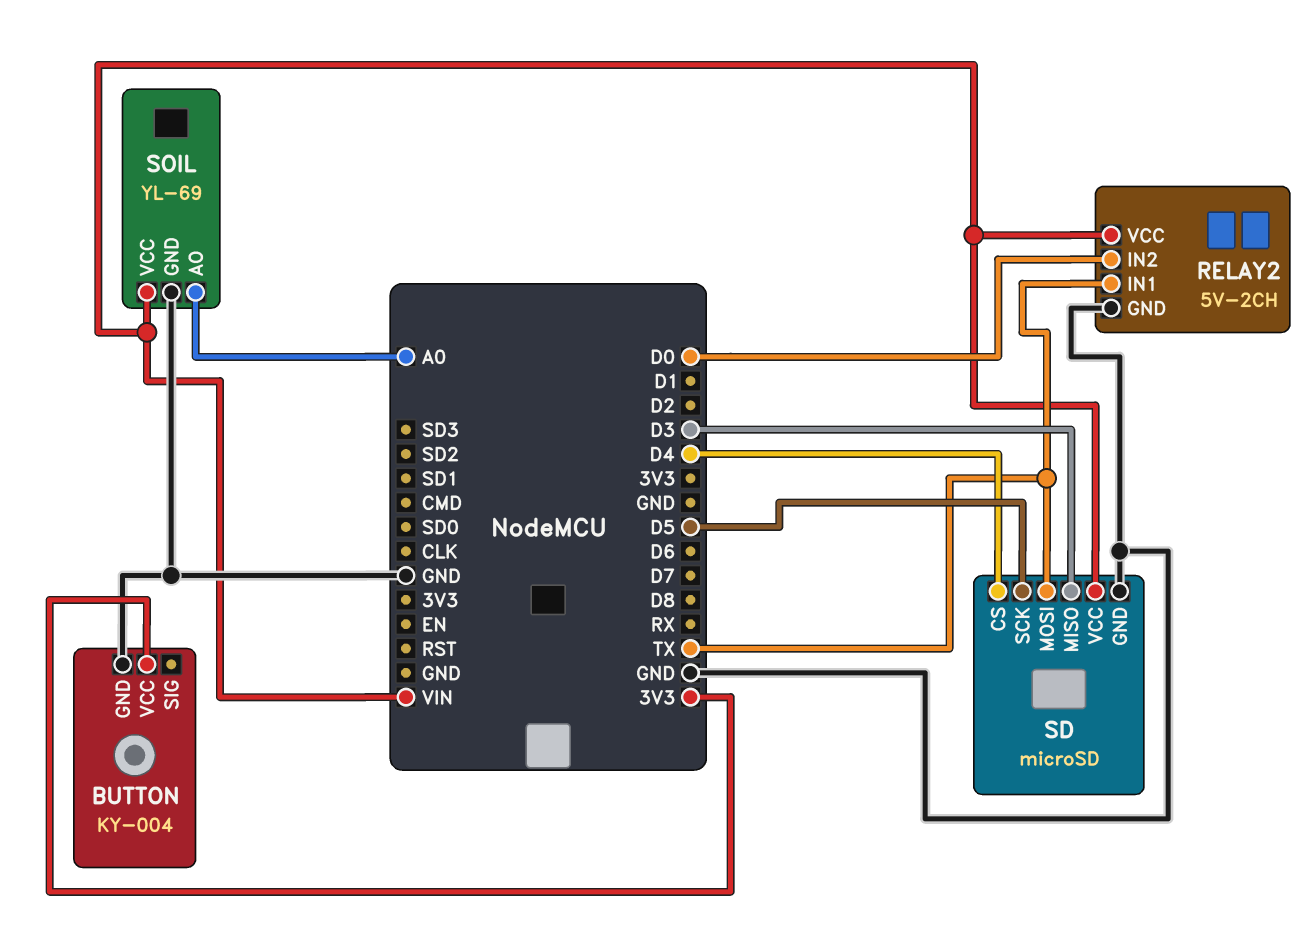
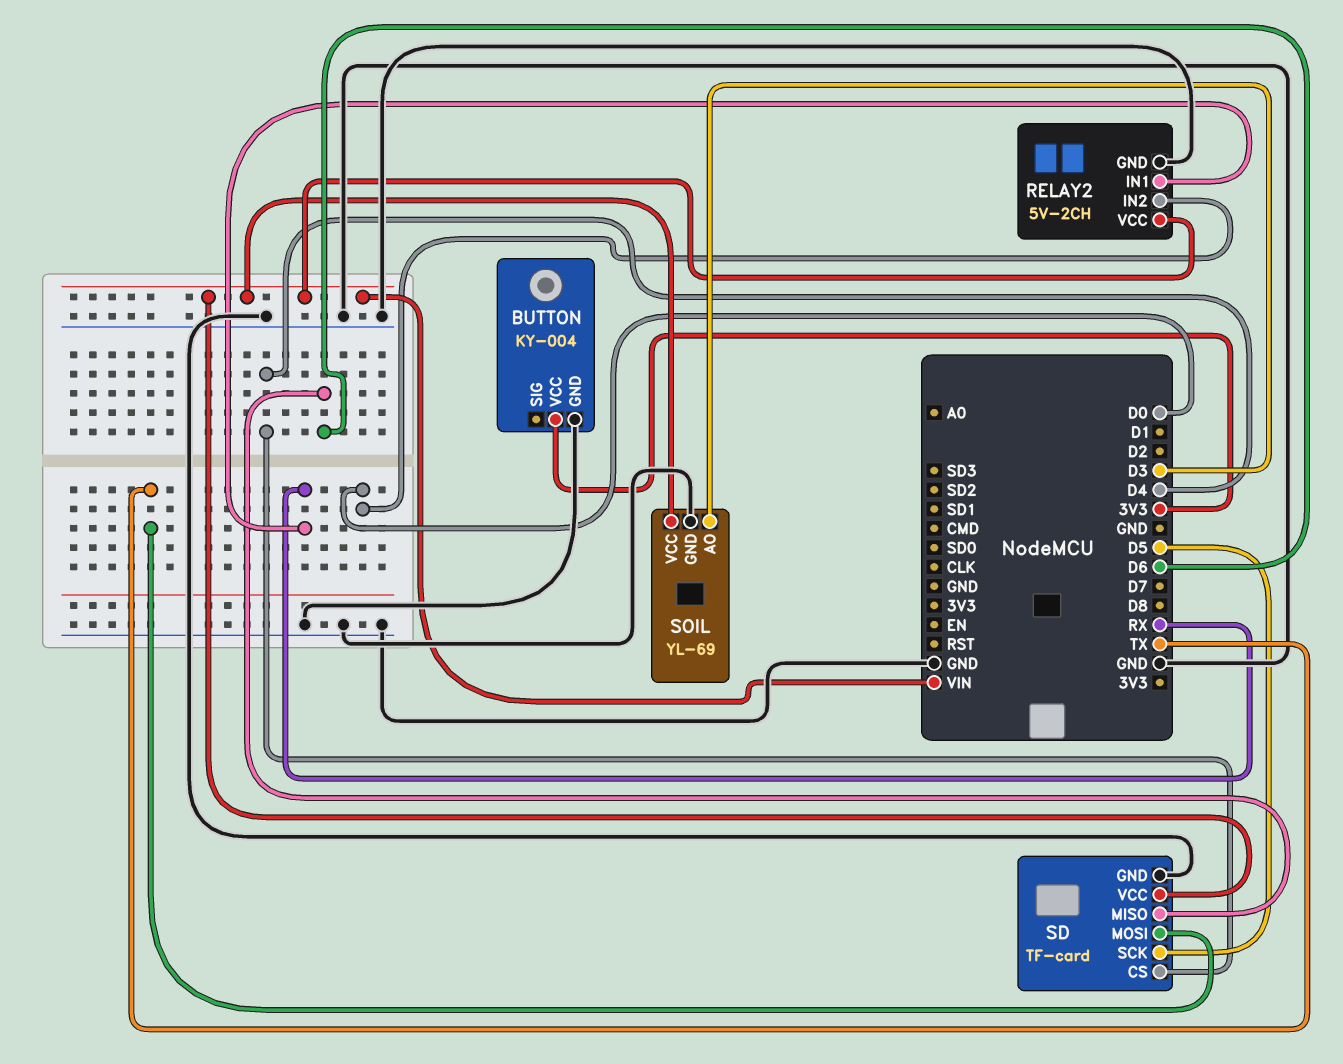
RELAY2 pin IN1: TX -> RX
SD: microSD -> TF-card
SD pin MISO: D3 -> D6
SOIL pin AO: A0 -> D3

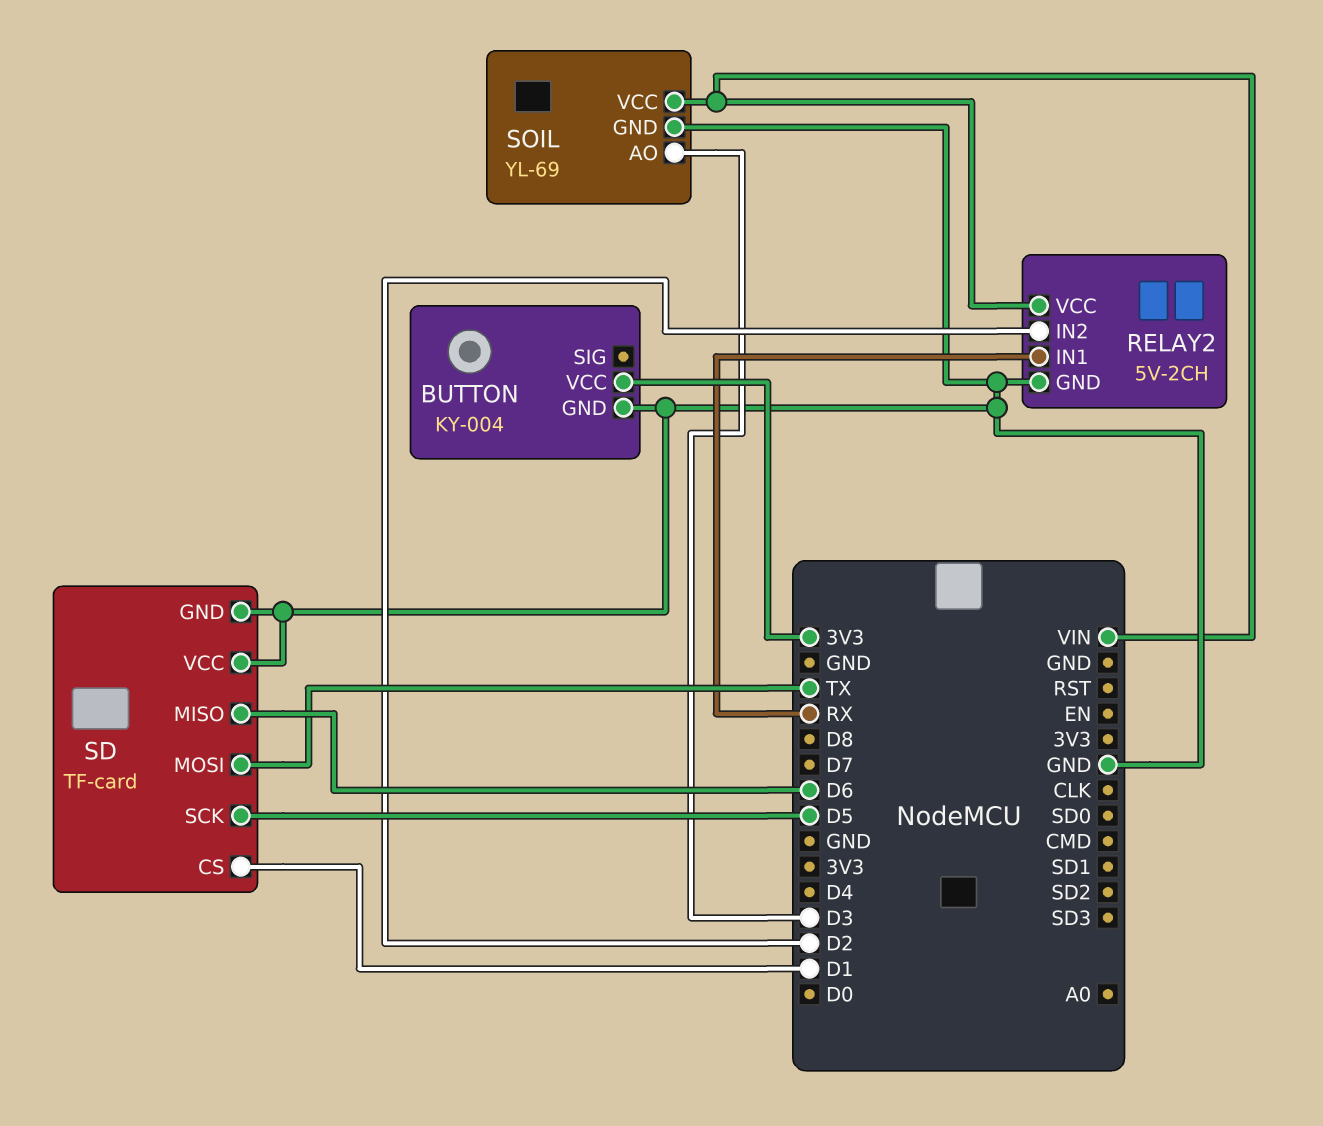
RELAY2 pin IN2: D0 -> D2
SD pin CS: D4 -> D1
SD pin VCC: VIN -> GND

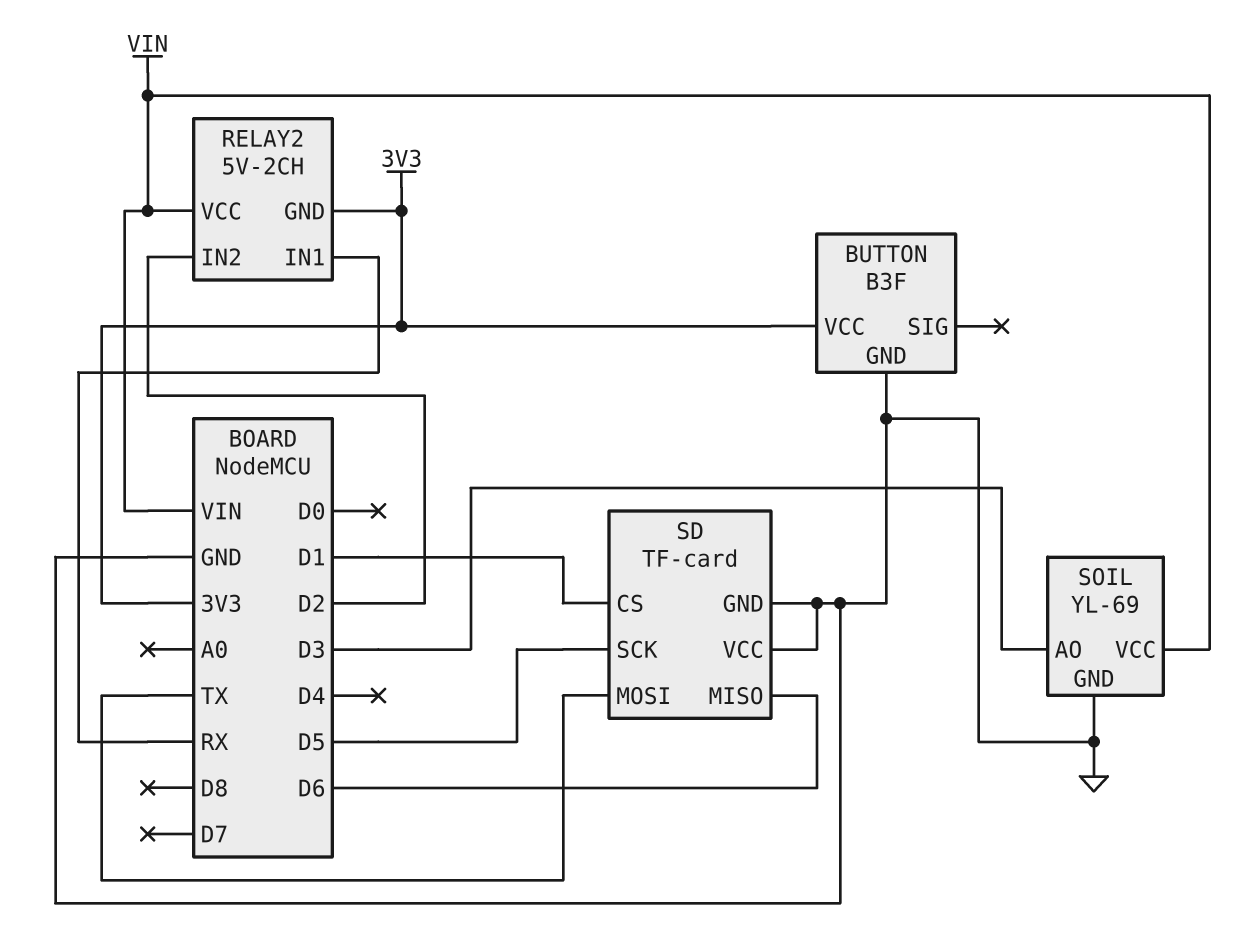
BUTTON: KY-004 -> B3F
RELAY2 pin GND: GND -> 3V3

